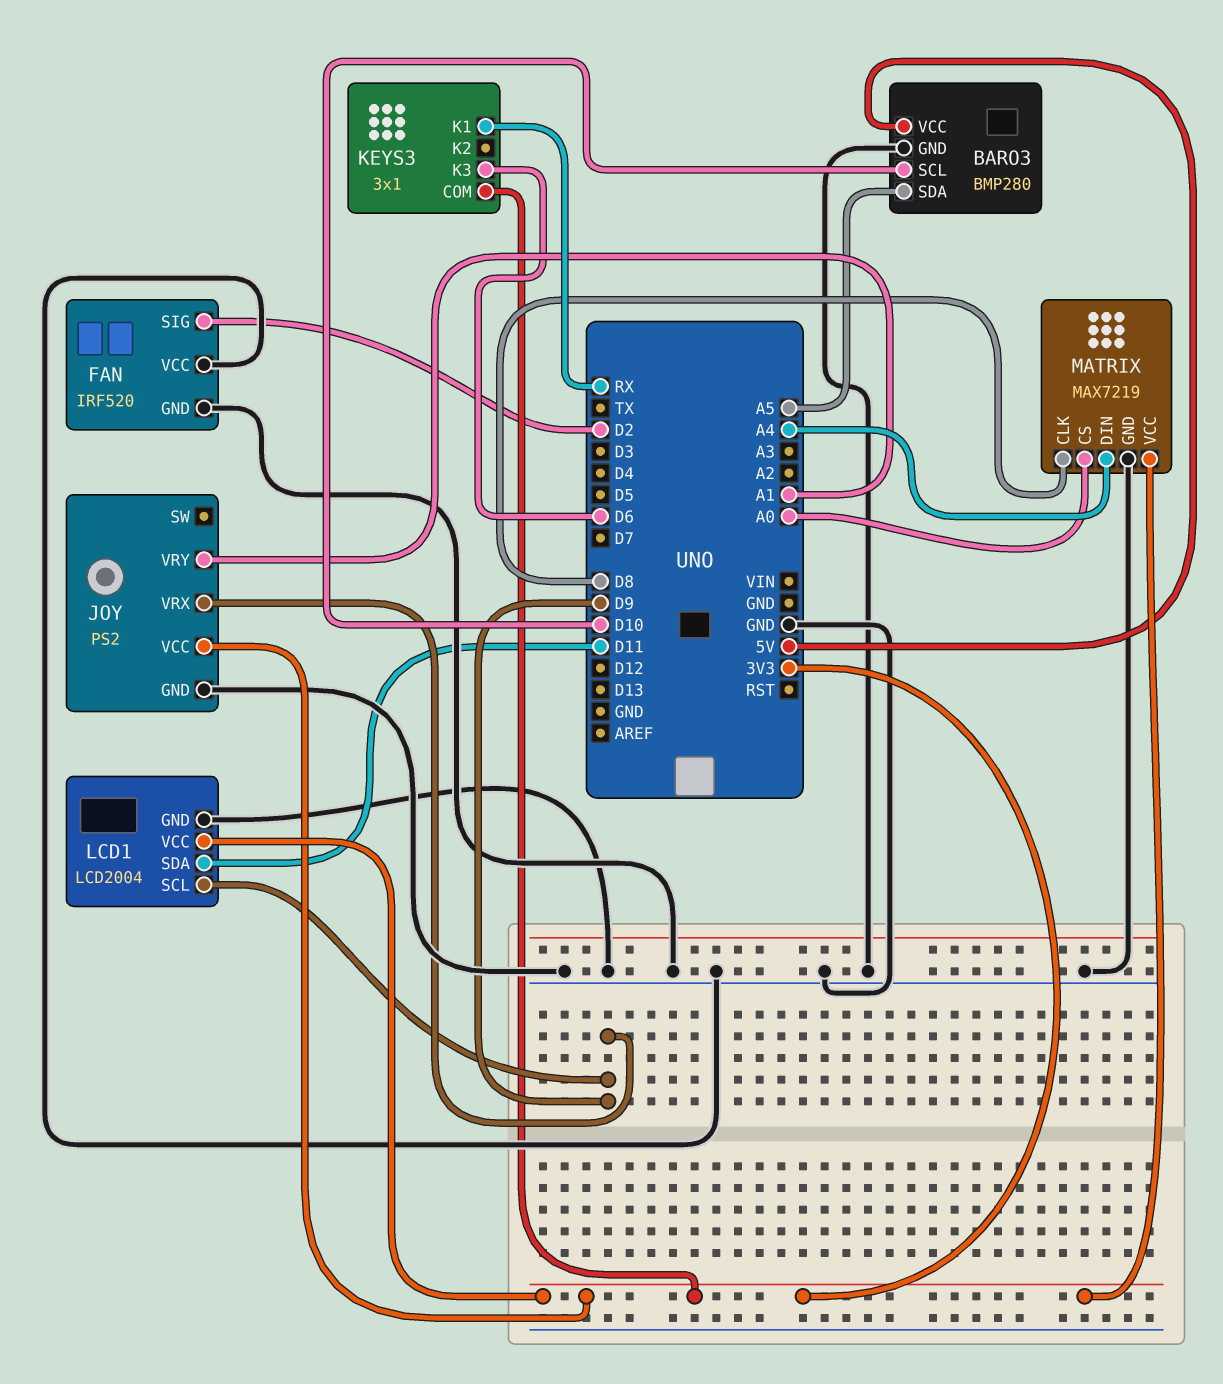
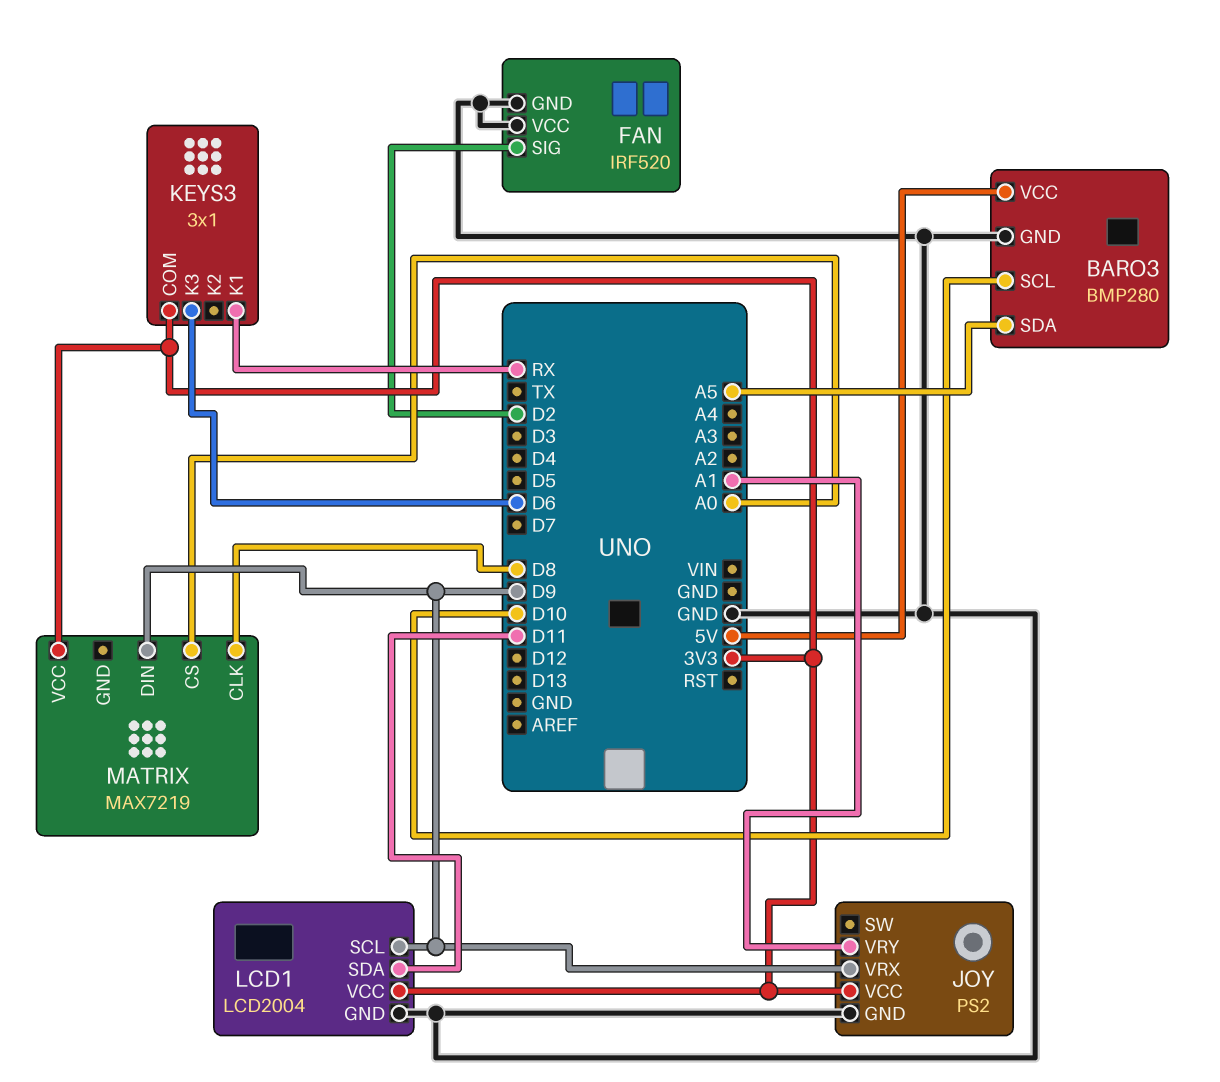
MATRIX pin DIN: A4 -> D9
MATRIX pin GND: GND -> none

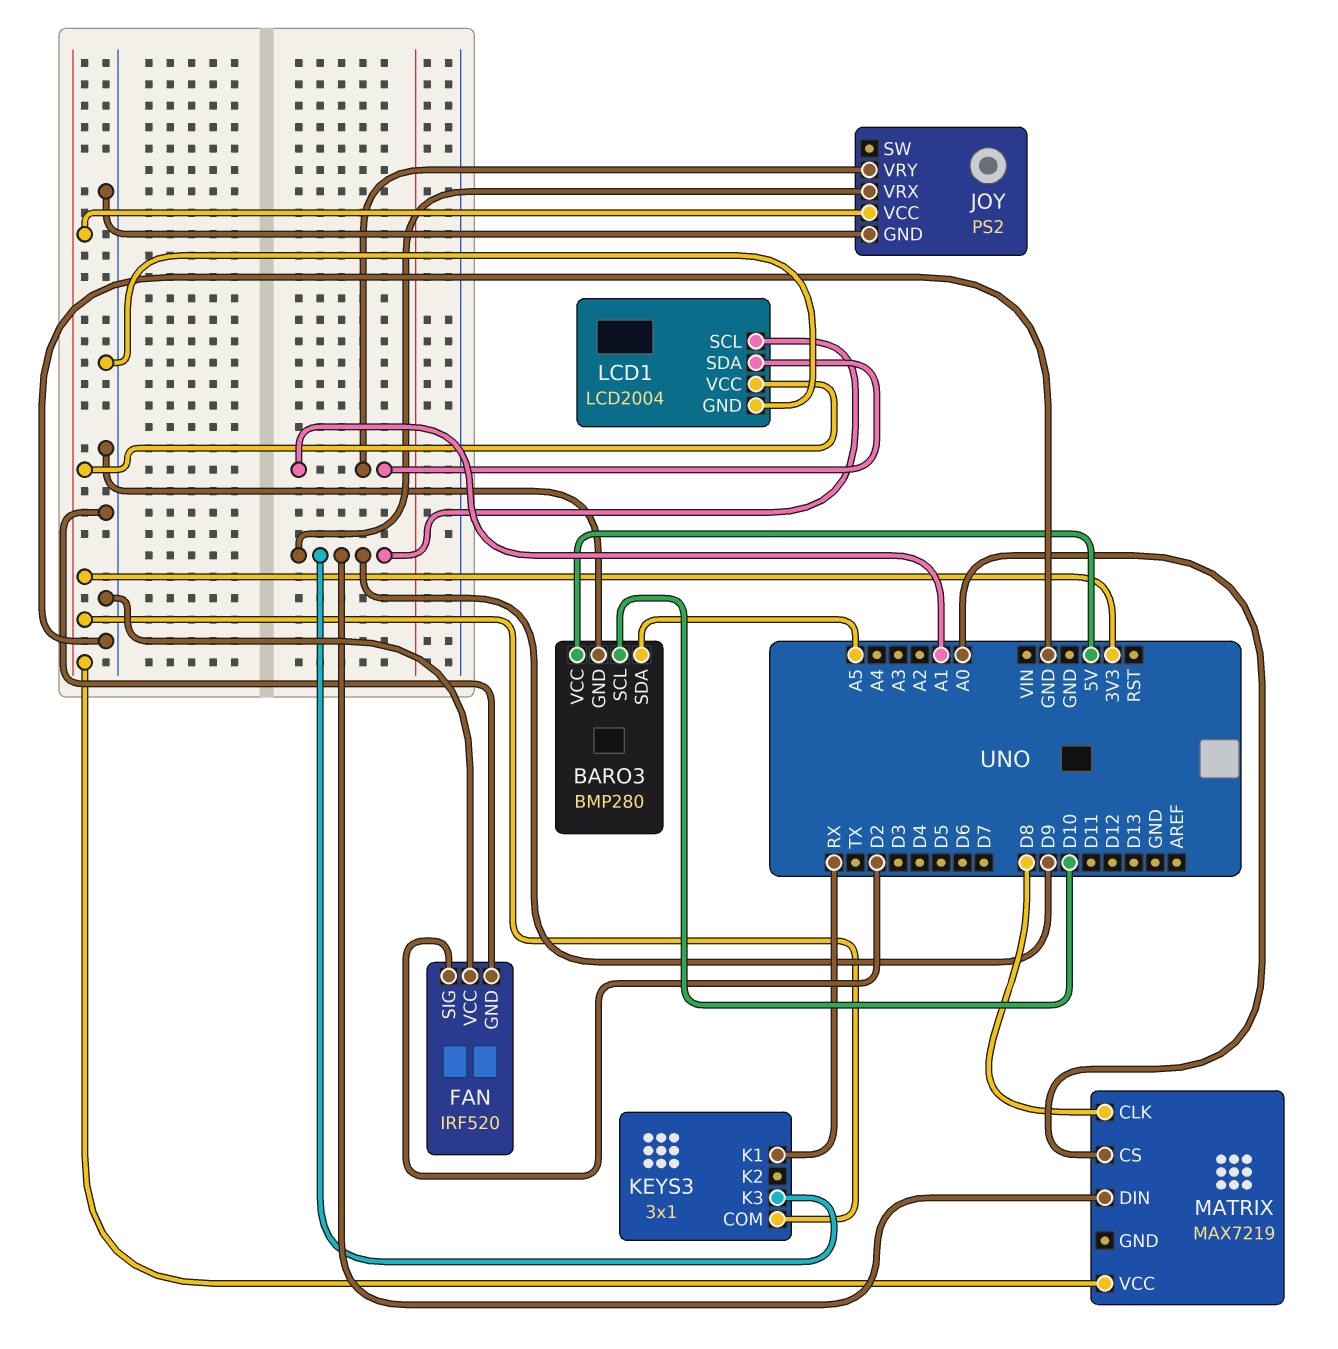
KEYS3 pin K3: D6 -> D9
LCD1 pin SDA: D11 -> A1

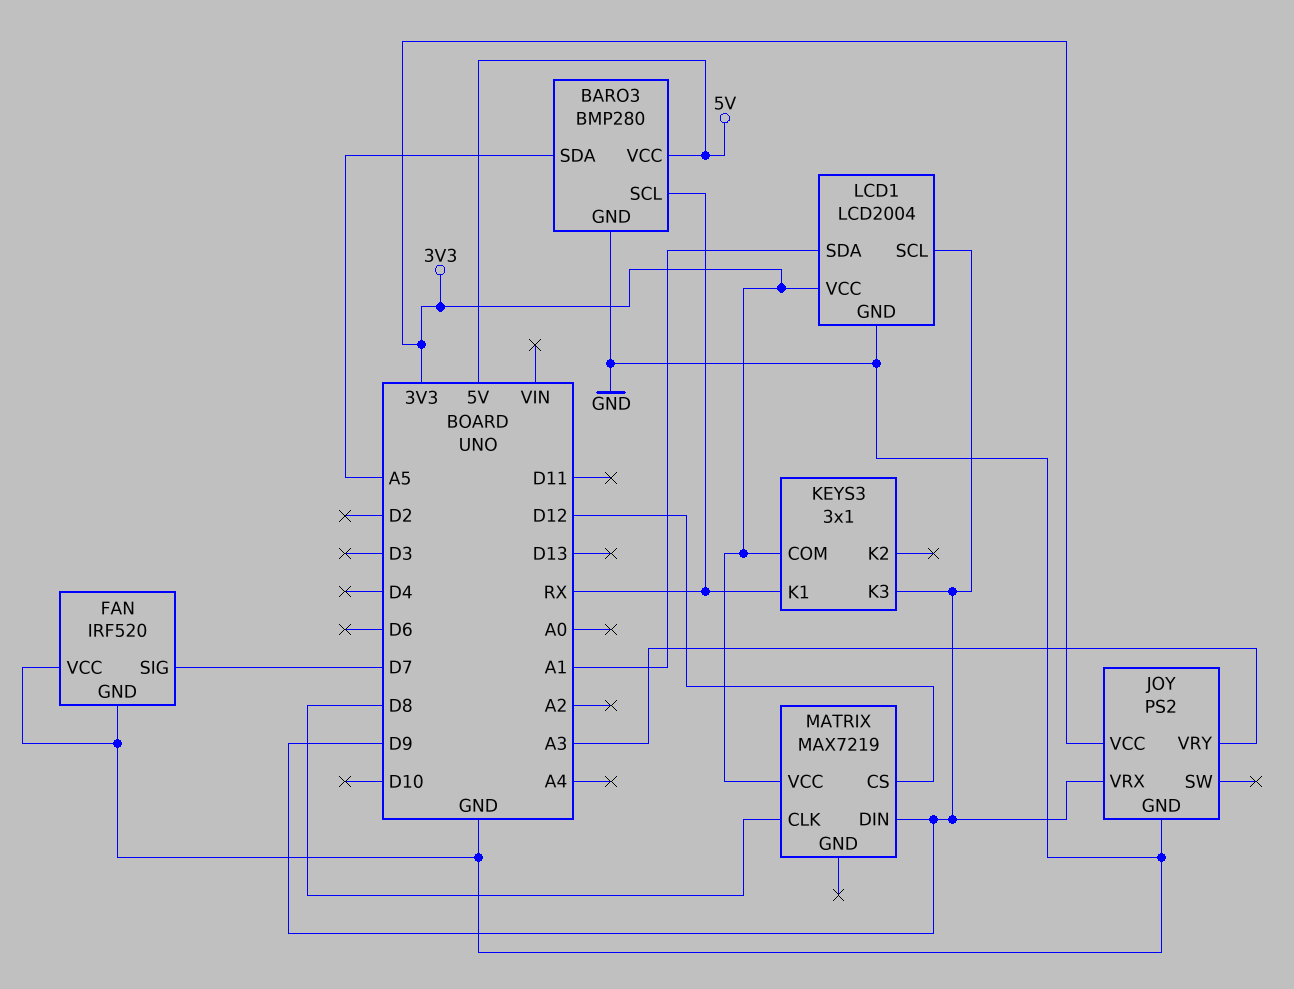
BARO3 pin SCL: D10 -> RX
FAN pin SIG: D2 -> D7
JOY pin VRY: A1 -> A3
MATRIX pin CS: A0 -> D12

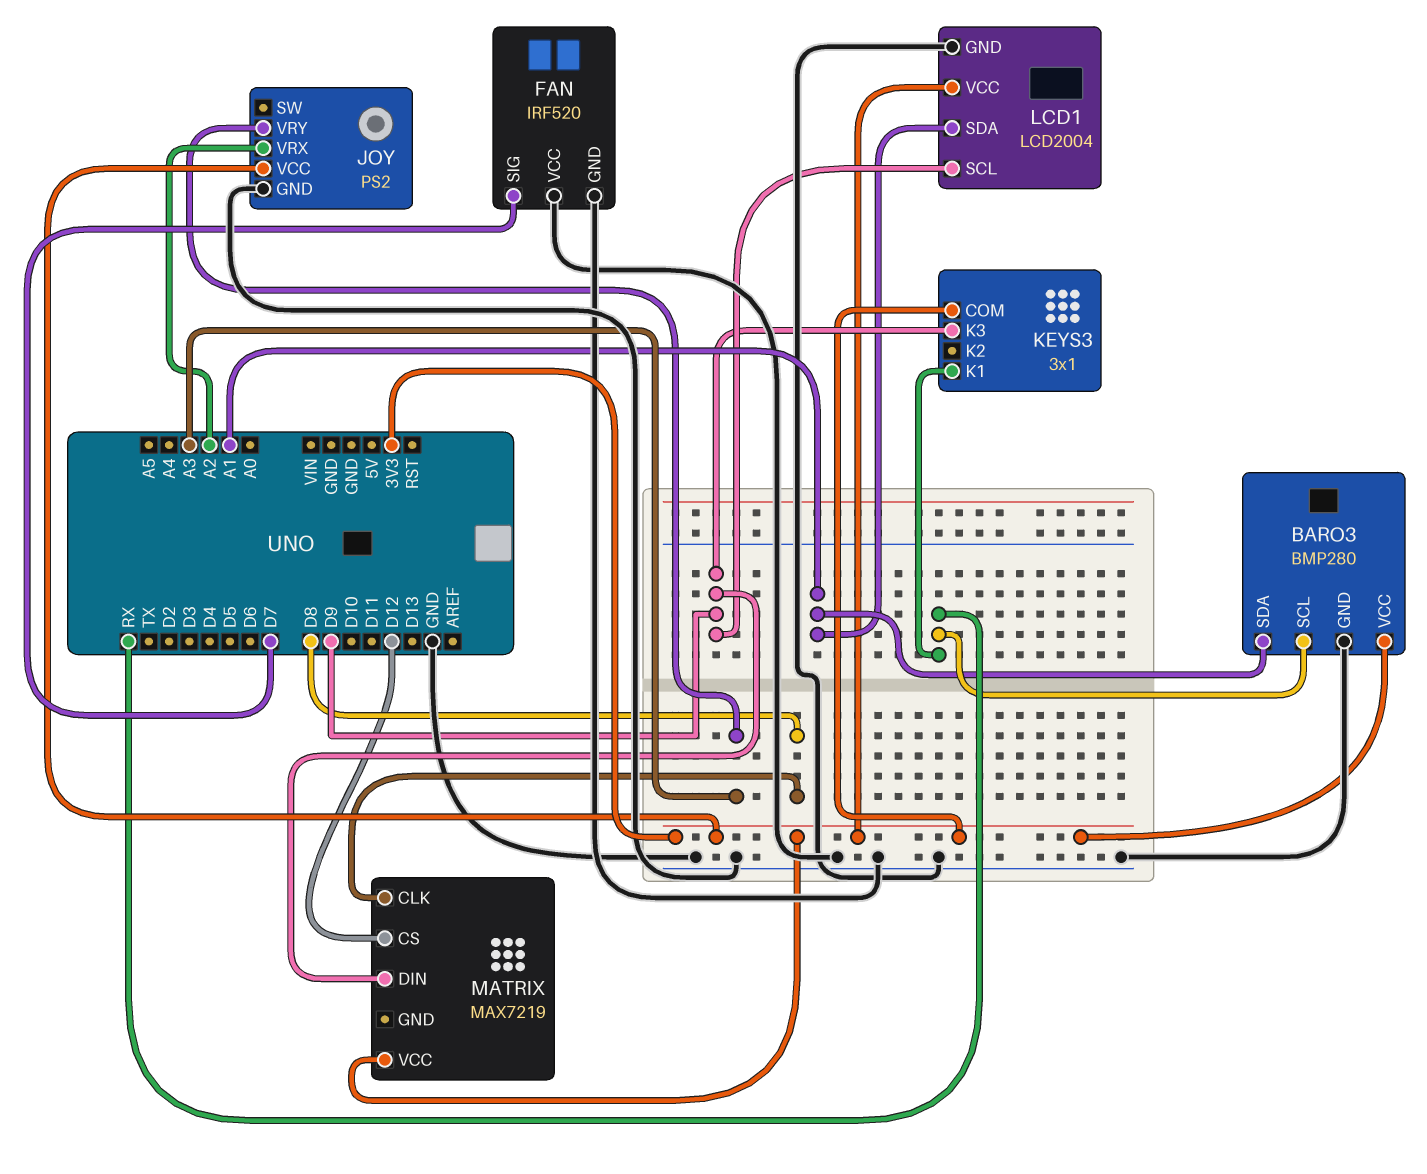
BARO3 pin SDA: A5 -> A1
BARO3 pin VCC: 5V -> 3V3
JOY pin VRX: D9 -> A2

